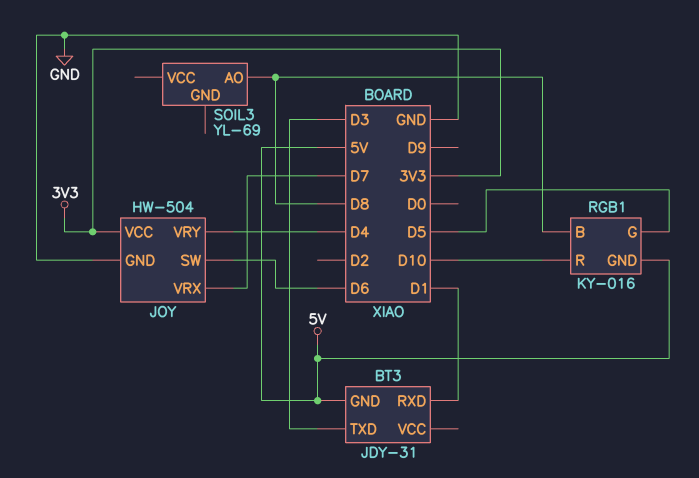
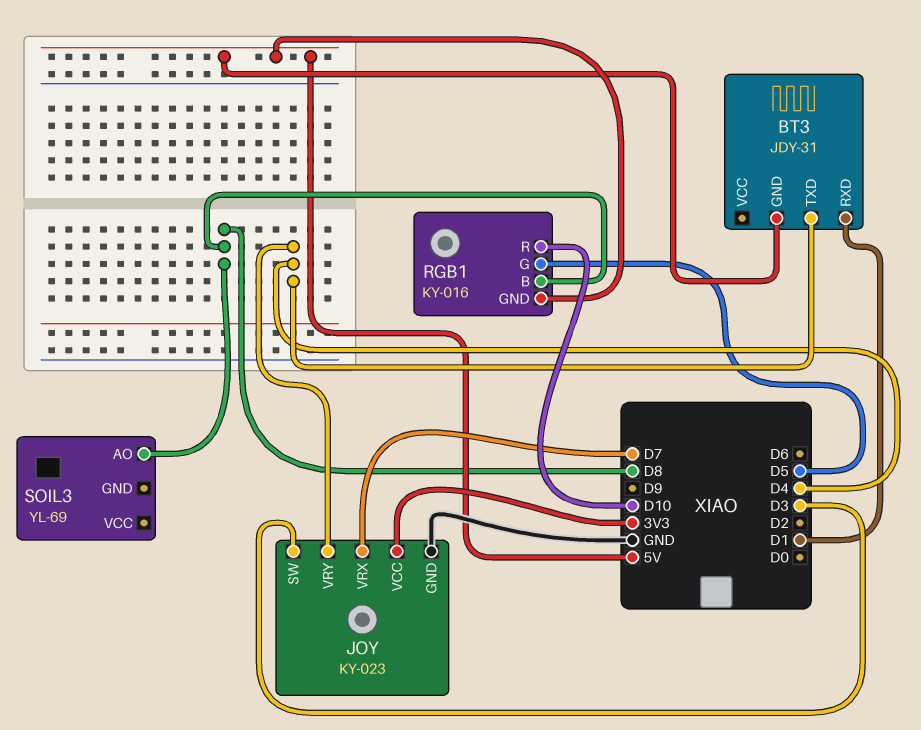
BT3 pin TXD: D3 -> D4
JOY: HW-504 -> KY-023
JOY pin SW: D6 -> D3

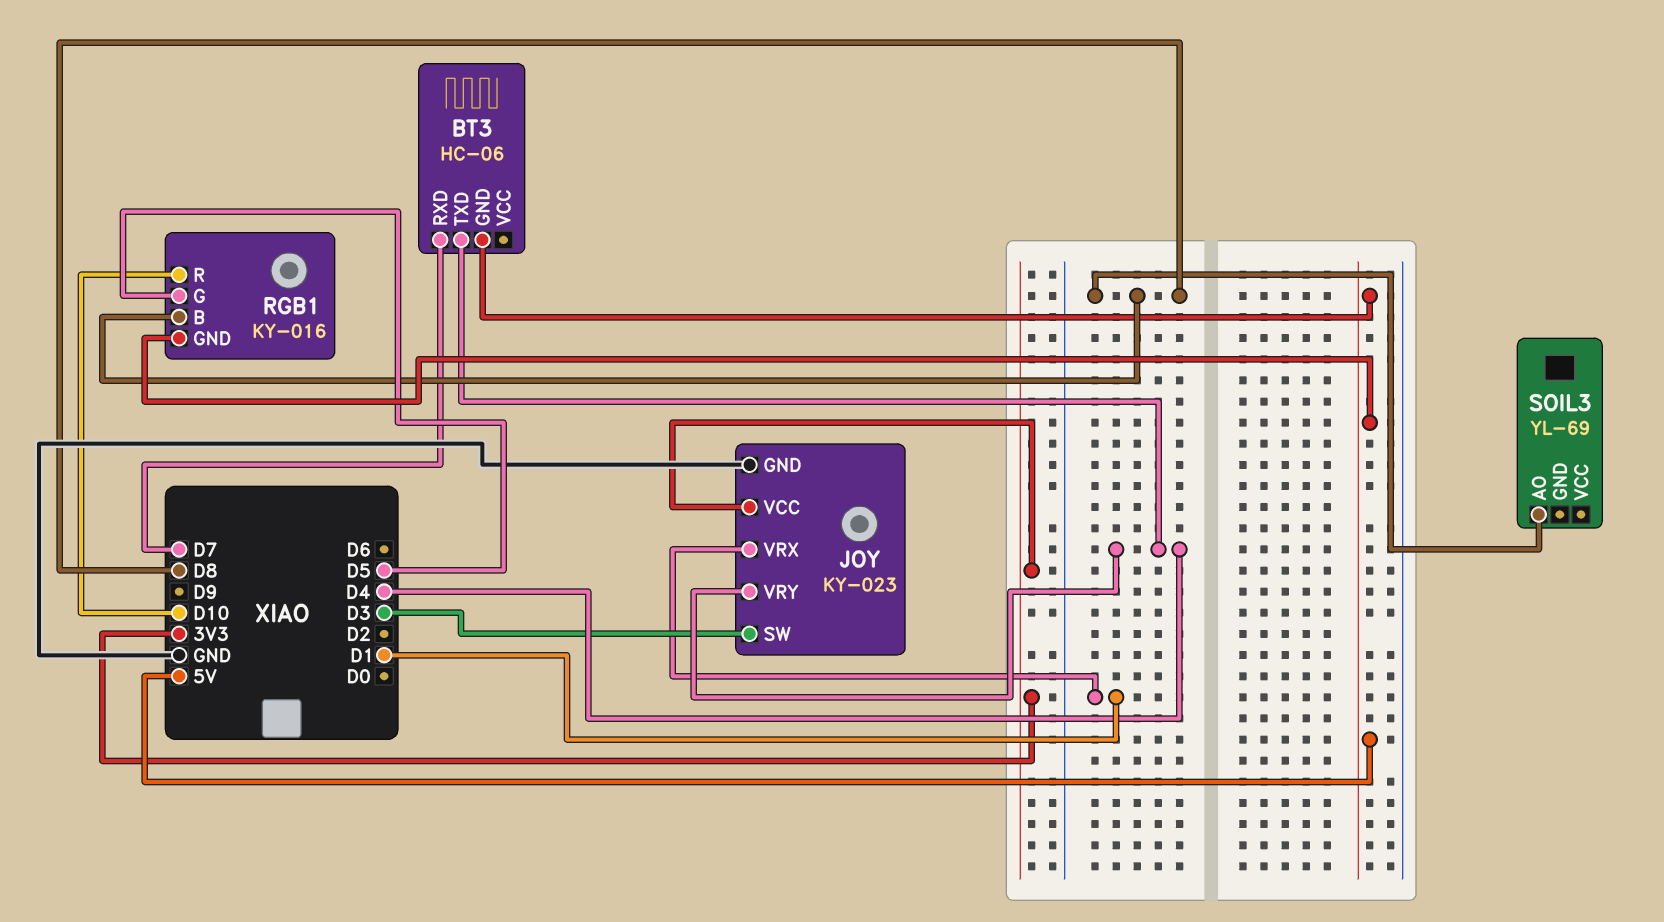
BT3: JDY-31 -> HC-06
BT3 pin RXD: D1 -> D7
JOY pin VRX: D7 -> D1

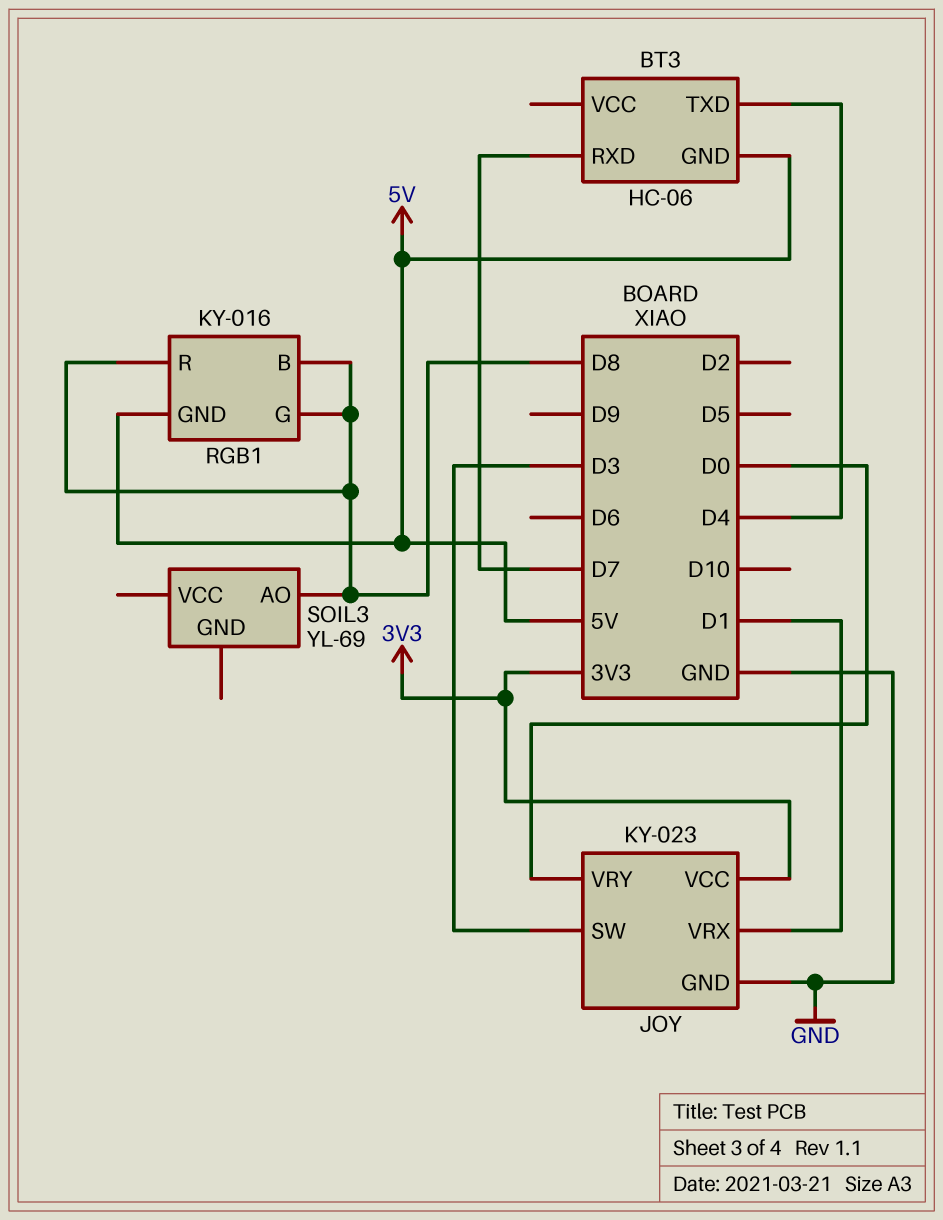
JOY pin VRY: D4 -> D0
RGB1 pin G: D5 -> D8
RGB1 pin R: D10 -> D8

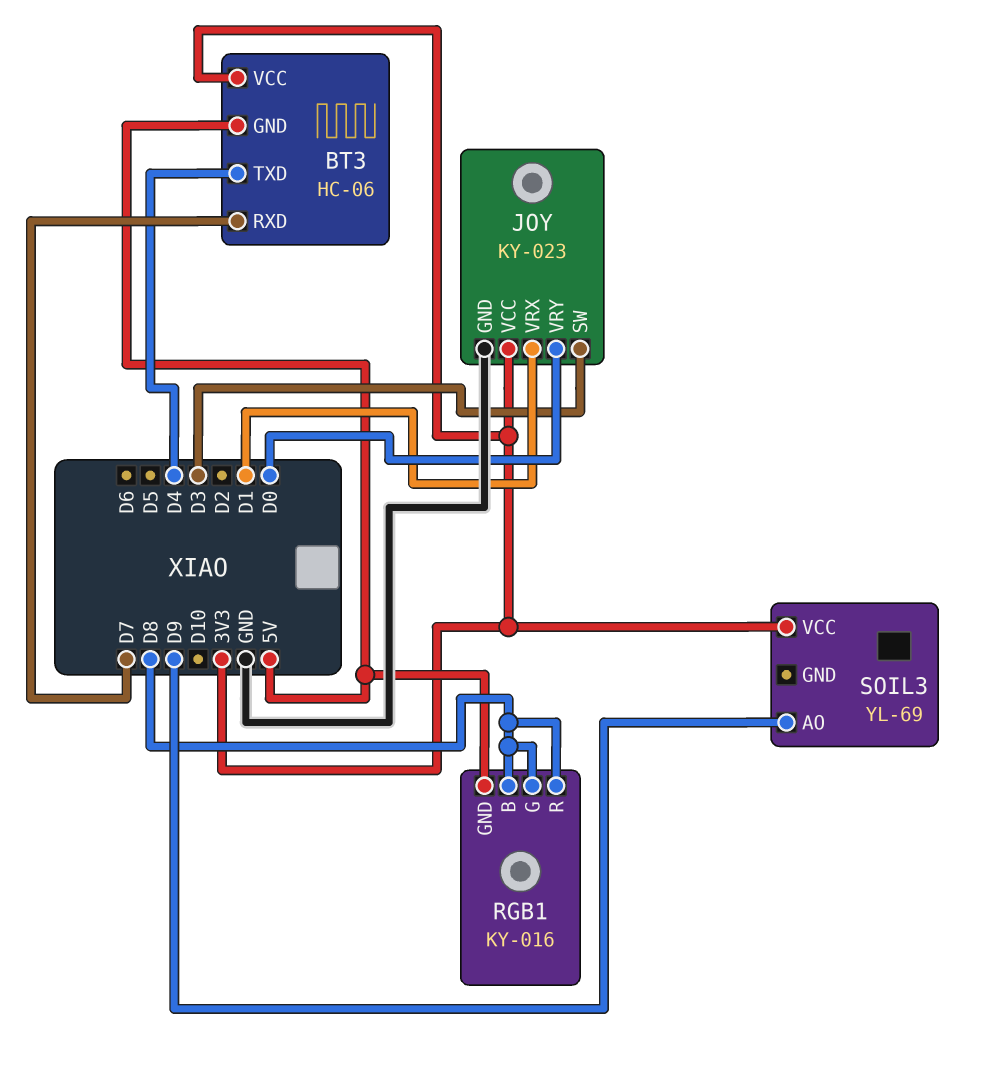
BT3 pin VCC: none -> 3V3
SOIL3 pin AO: D8 -> D9
SOIL3 pin VCC: none -> 3V3

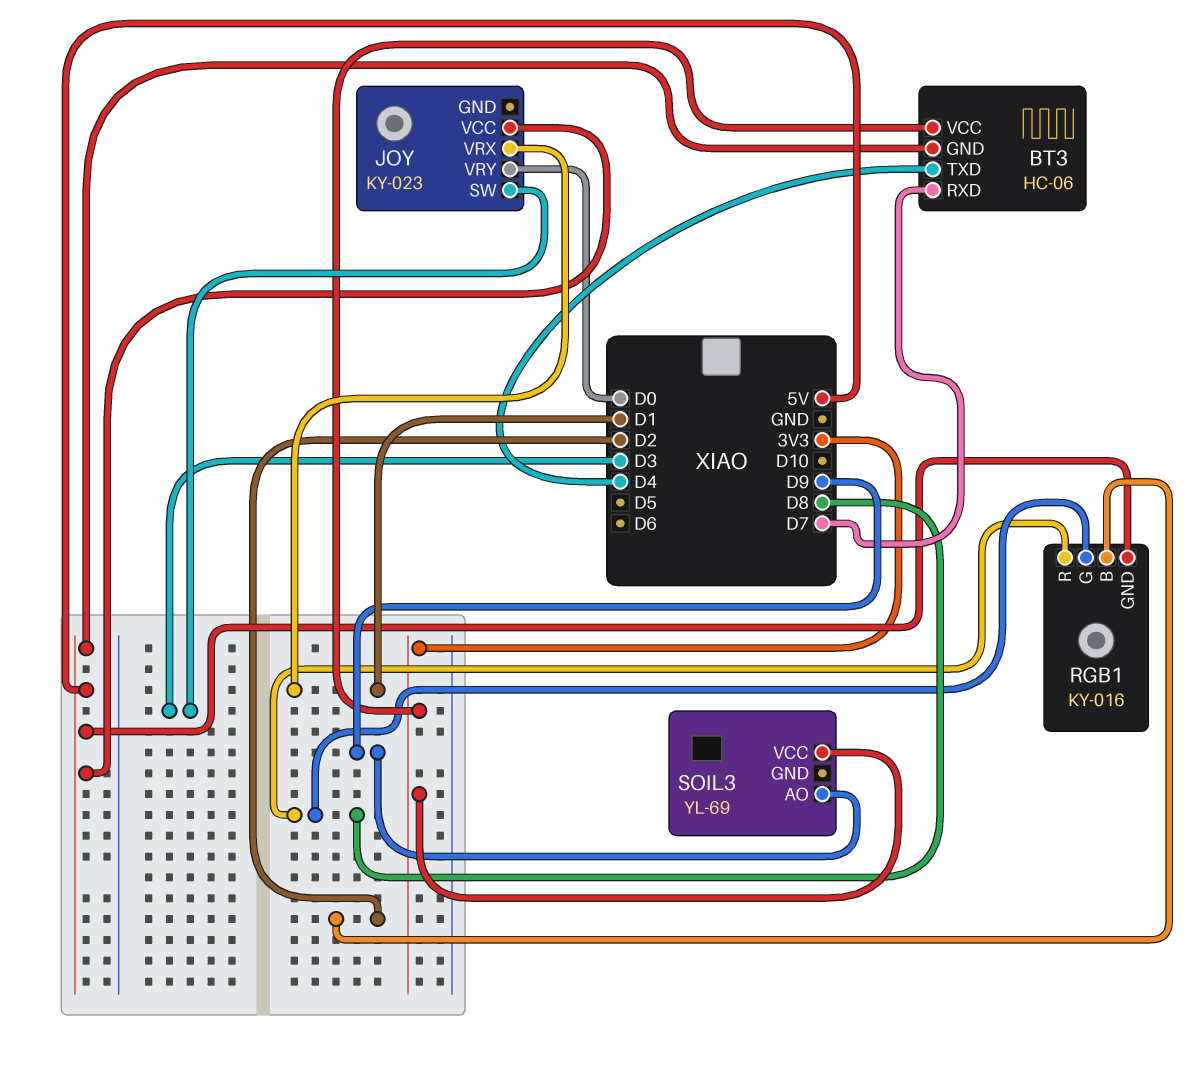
JOY pin GND: GND -> none
JOY pin VCC: 3V3 -> 5V
RGB1 pin B: D8 -> D2

